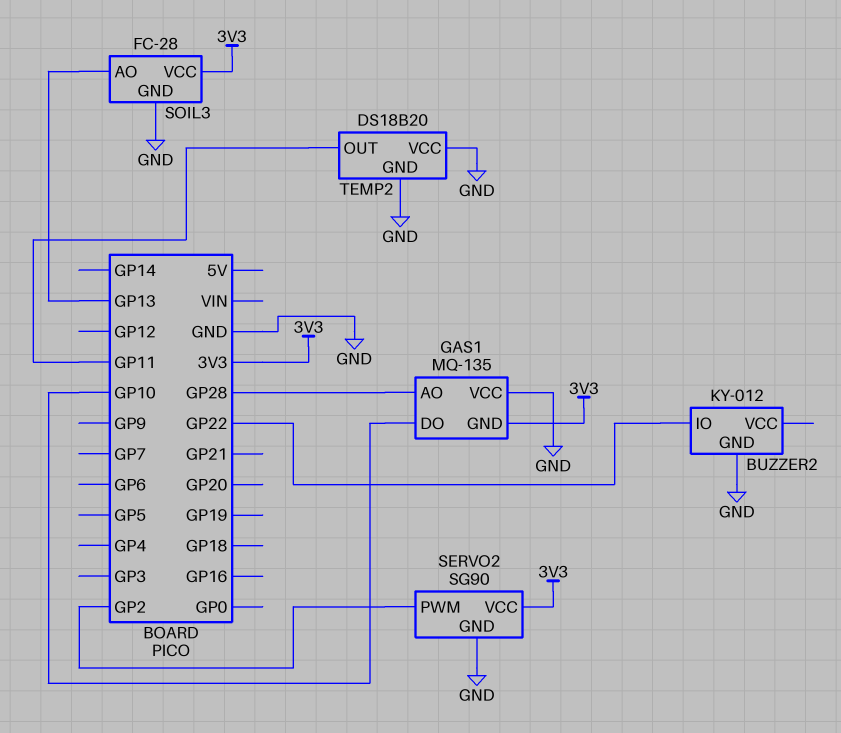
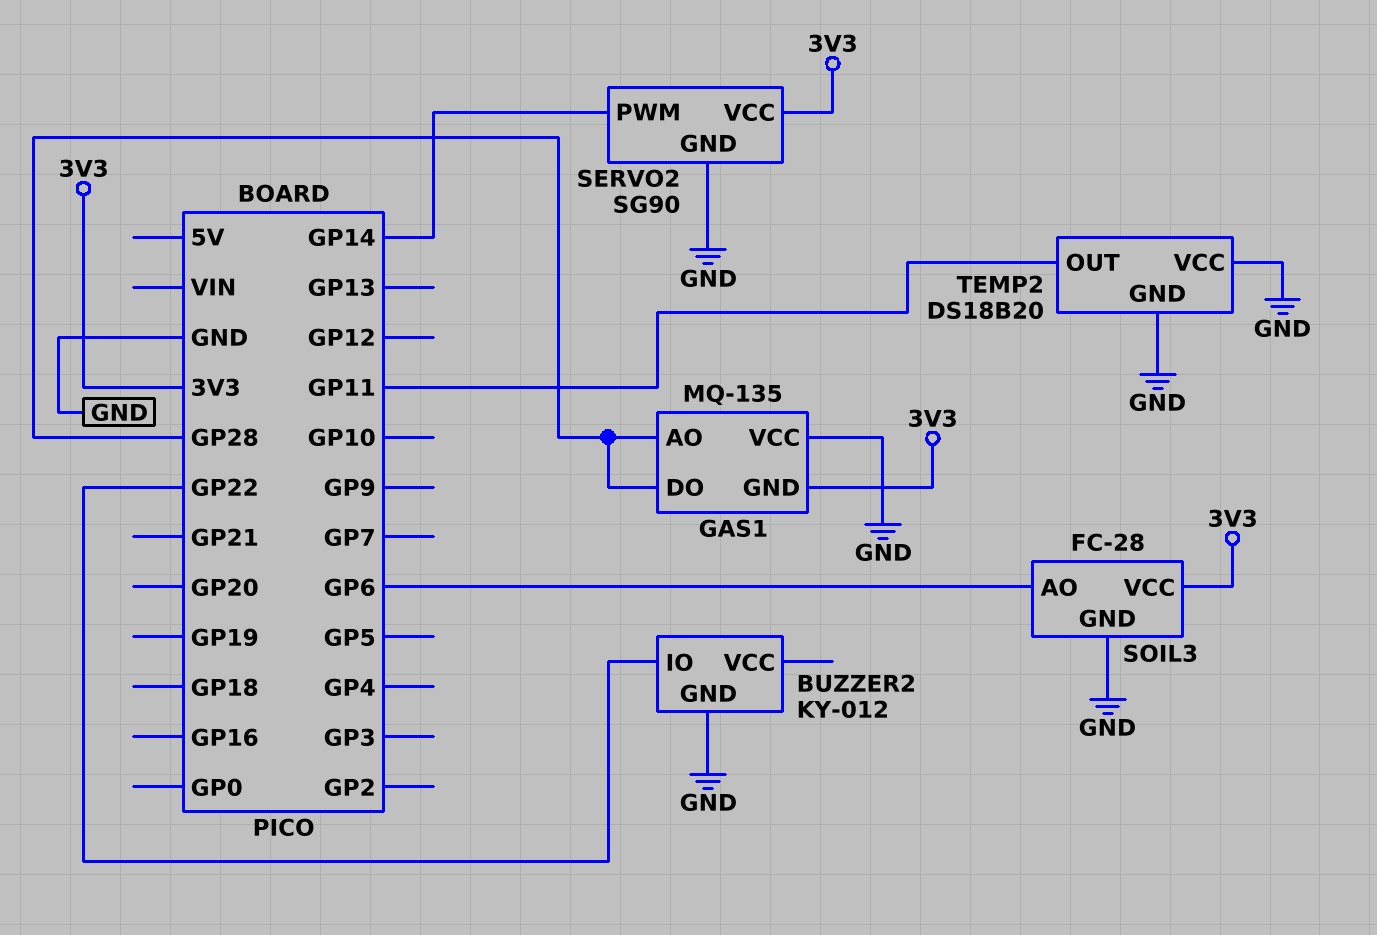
GAS1 pin DO: GP10 -> GP28
SERVO2 pin PWM: GP2 -> GP14
SOIL3 pin AO: GP13 -> GP6

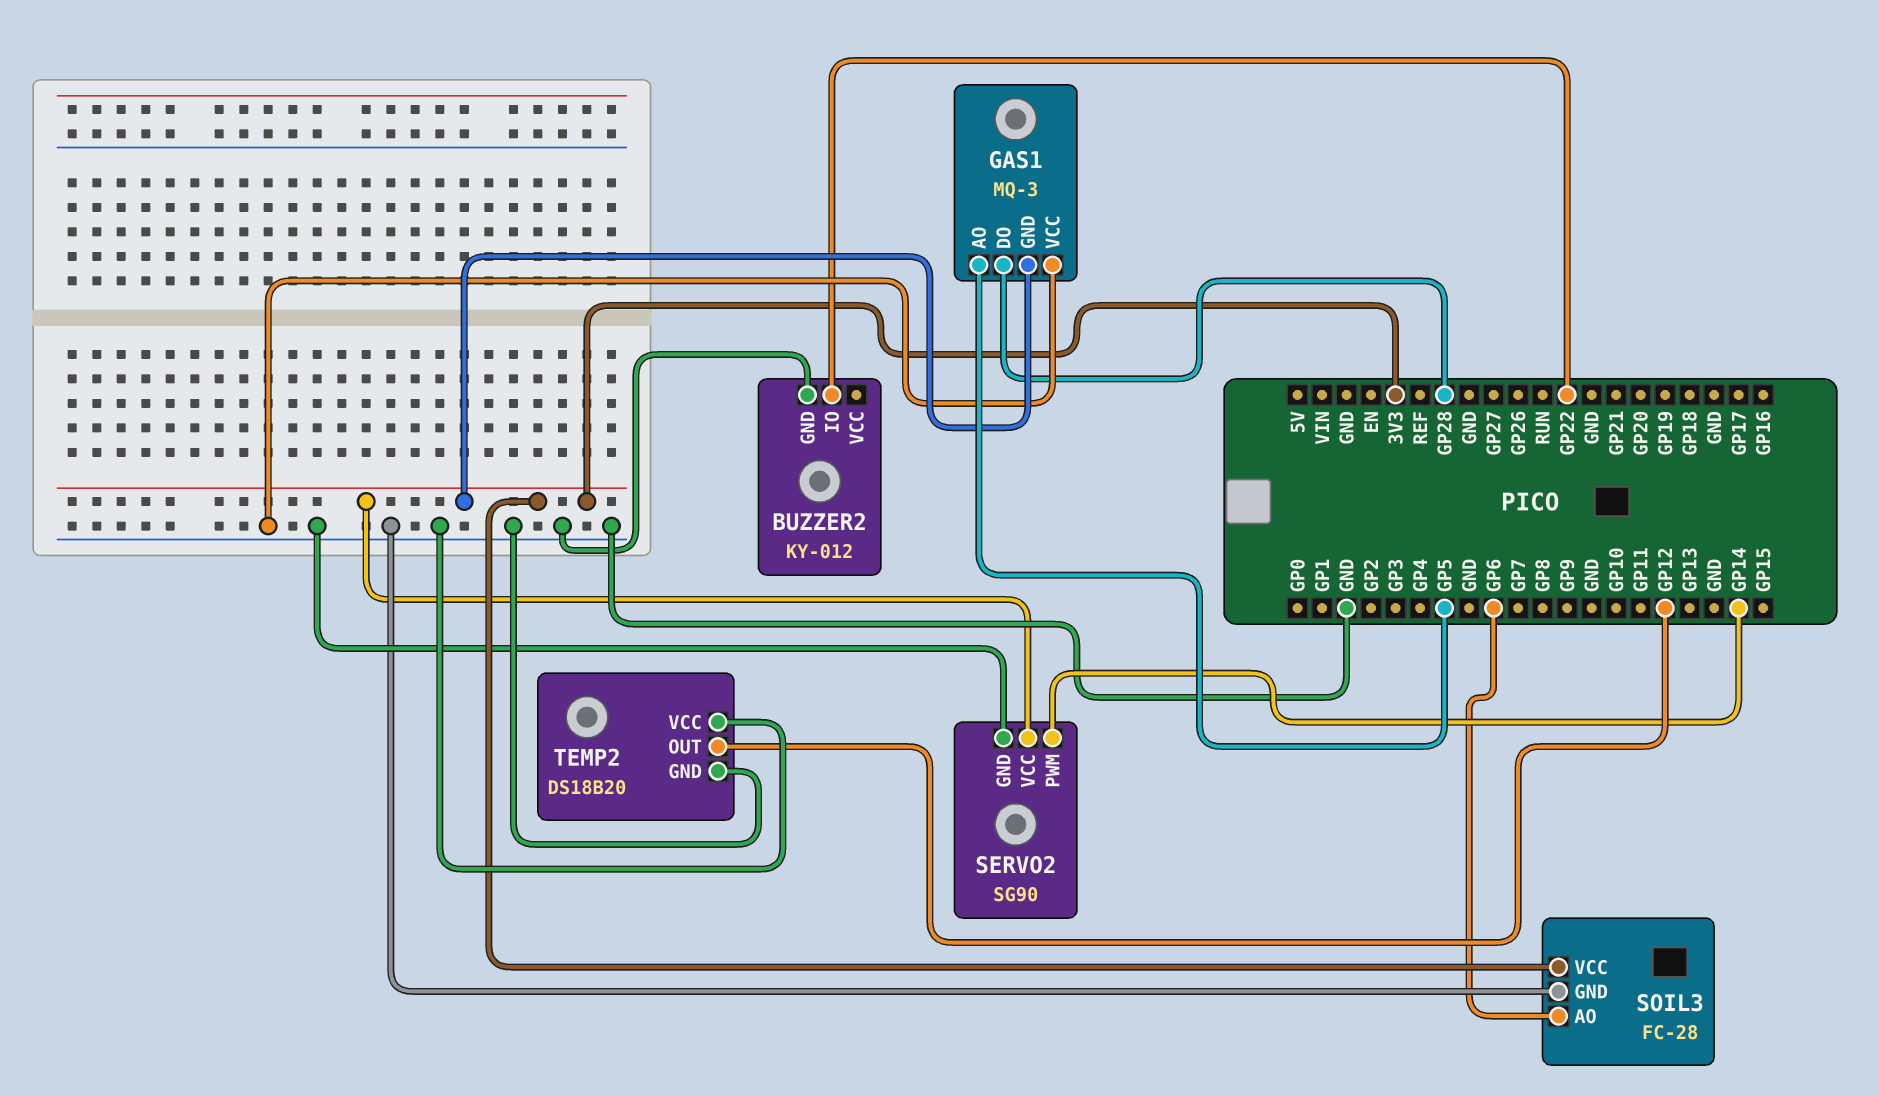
GAS1: MQ-135 -> MQ-3
GAS1 pin AO: GP28 -> GP5
TEMP2 pin OUT: GP11 -> GP12

